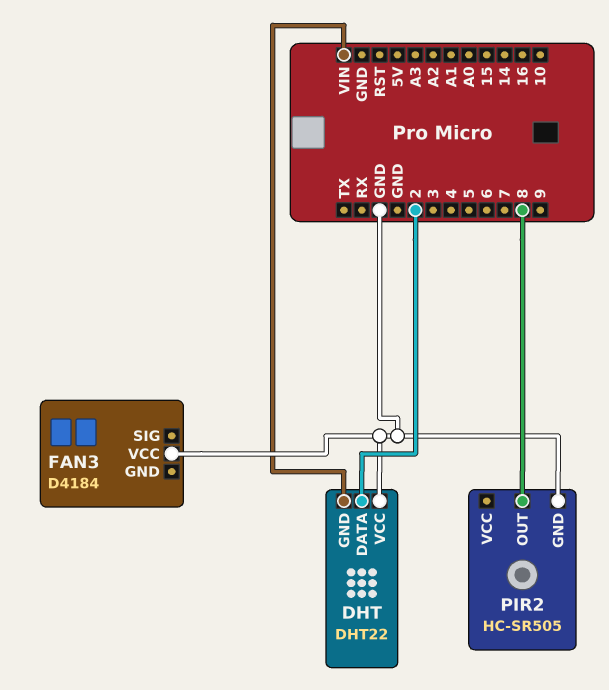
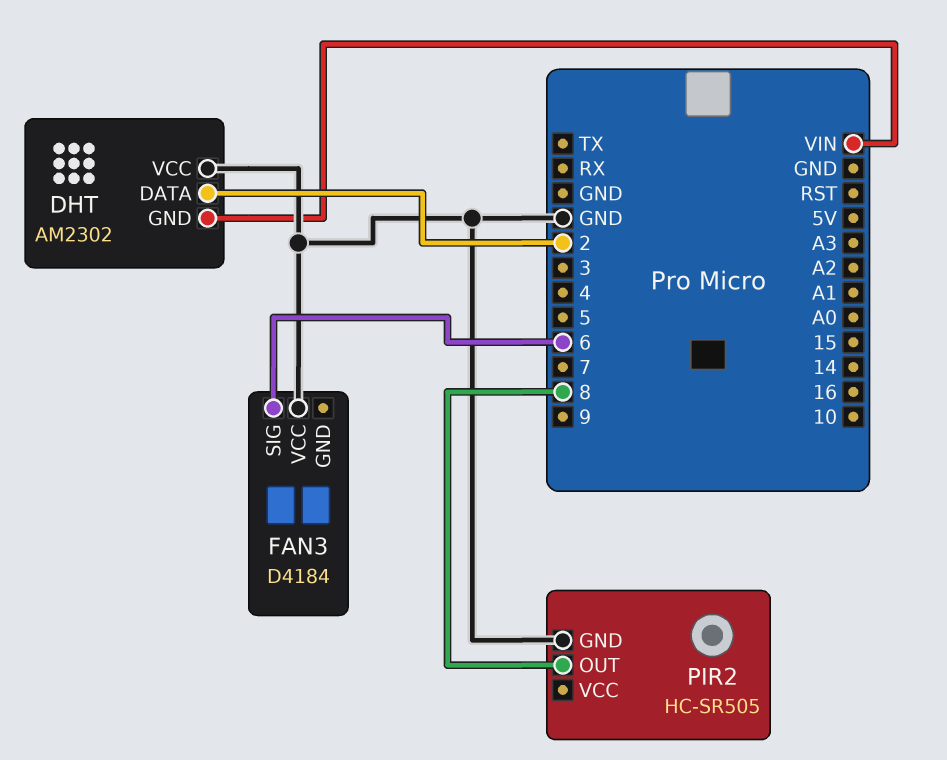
DHT: DHT22 -> AM2302
FAN3 pin SIG: none -> 6

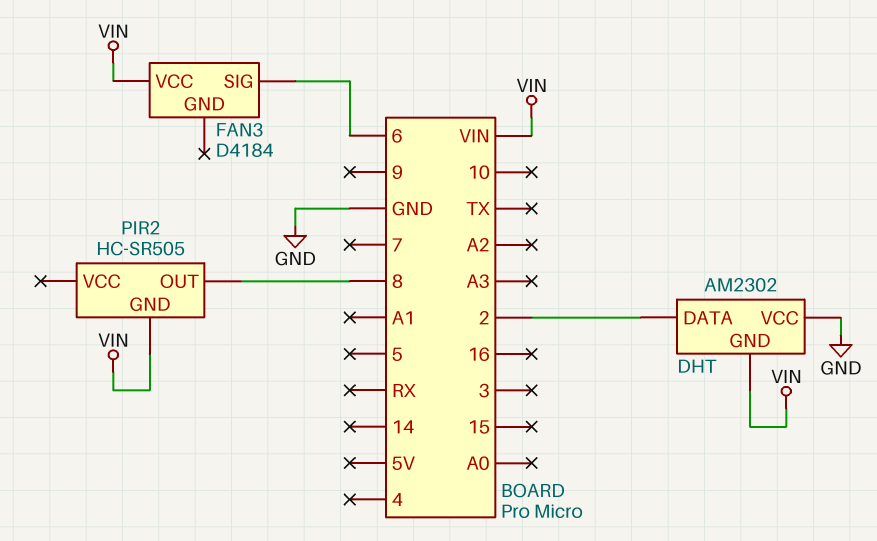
FAN3 pin VCC: GND -> VIN
PIR2 pin GND: GND -> VIN

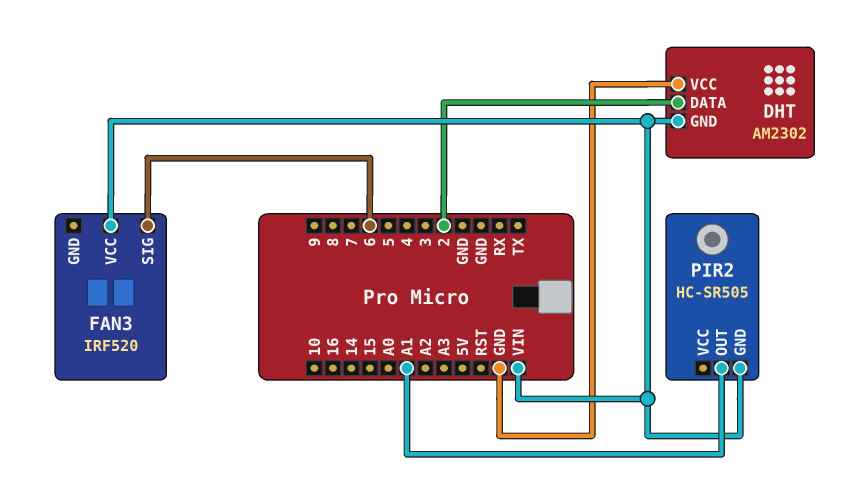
FAN3: D4184 -> IRF520
PIR2 pin OUT: 8 -> A1

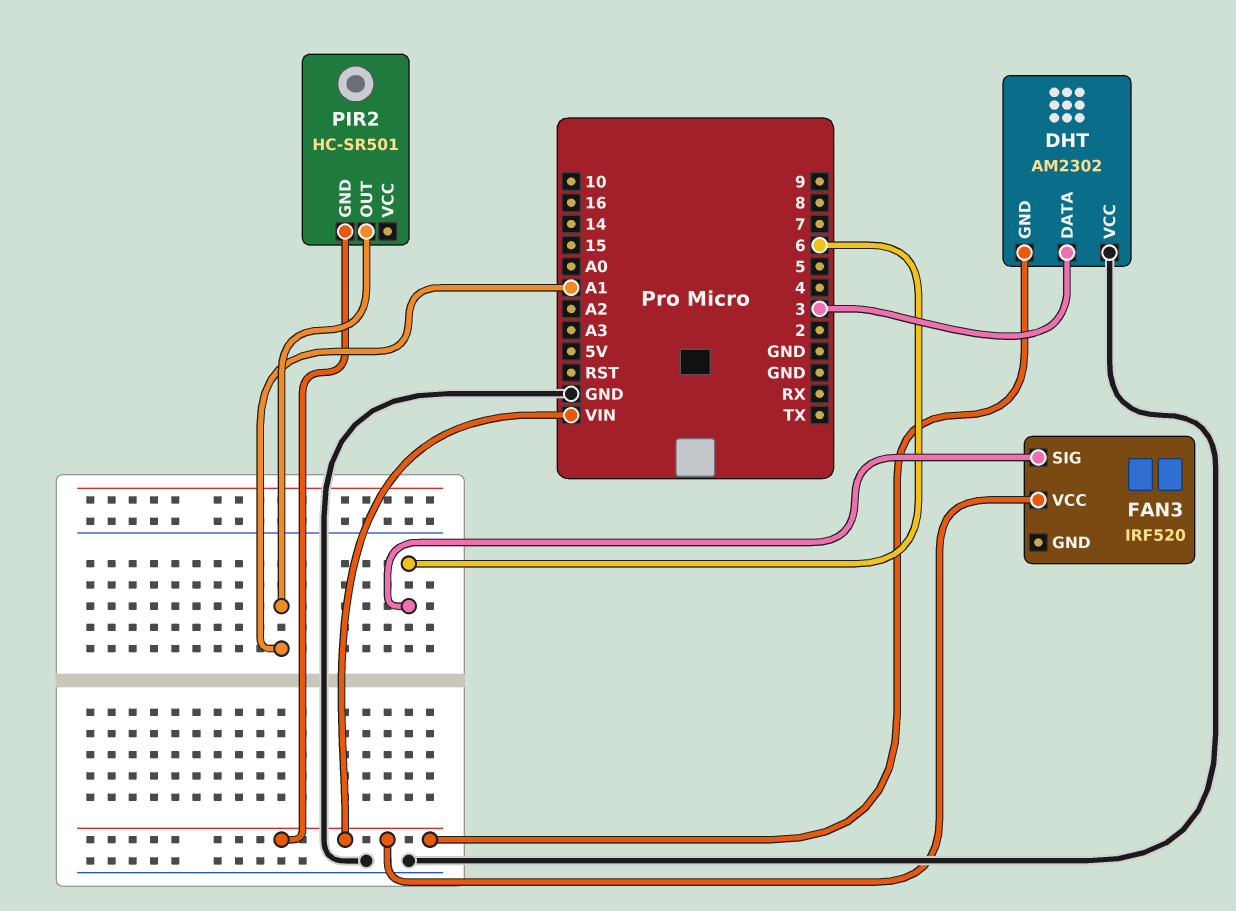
DHT pin DATA: 2 -> 3
PIR2: HC-SR505 -> HC-SR501

